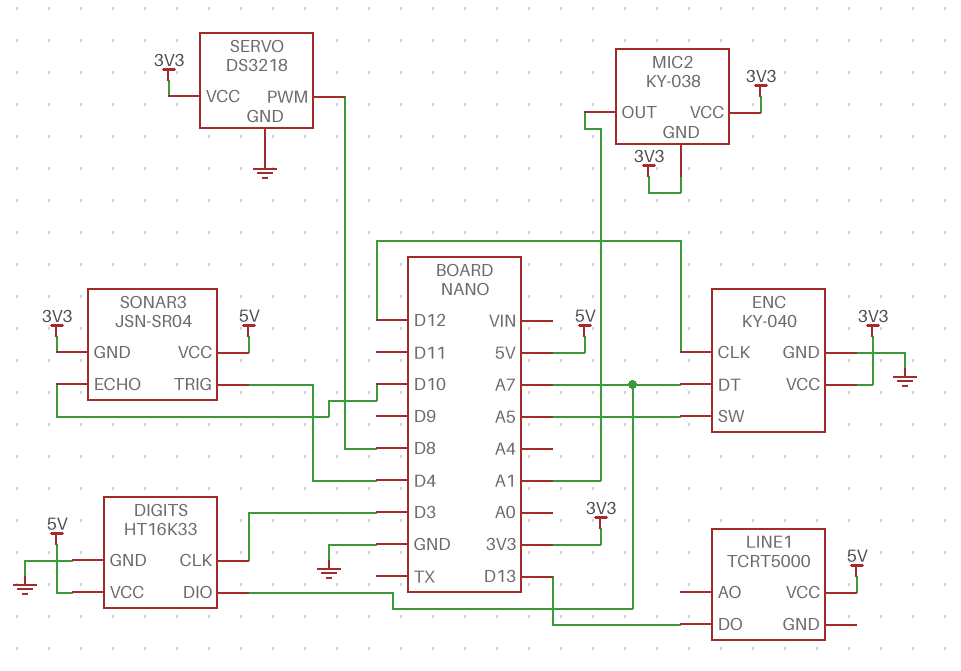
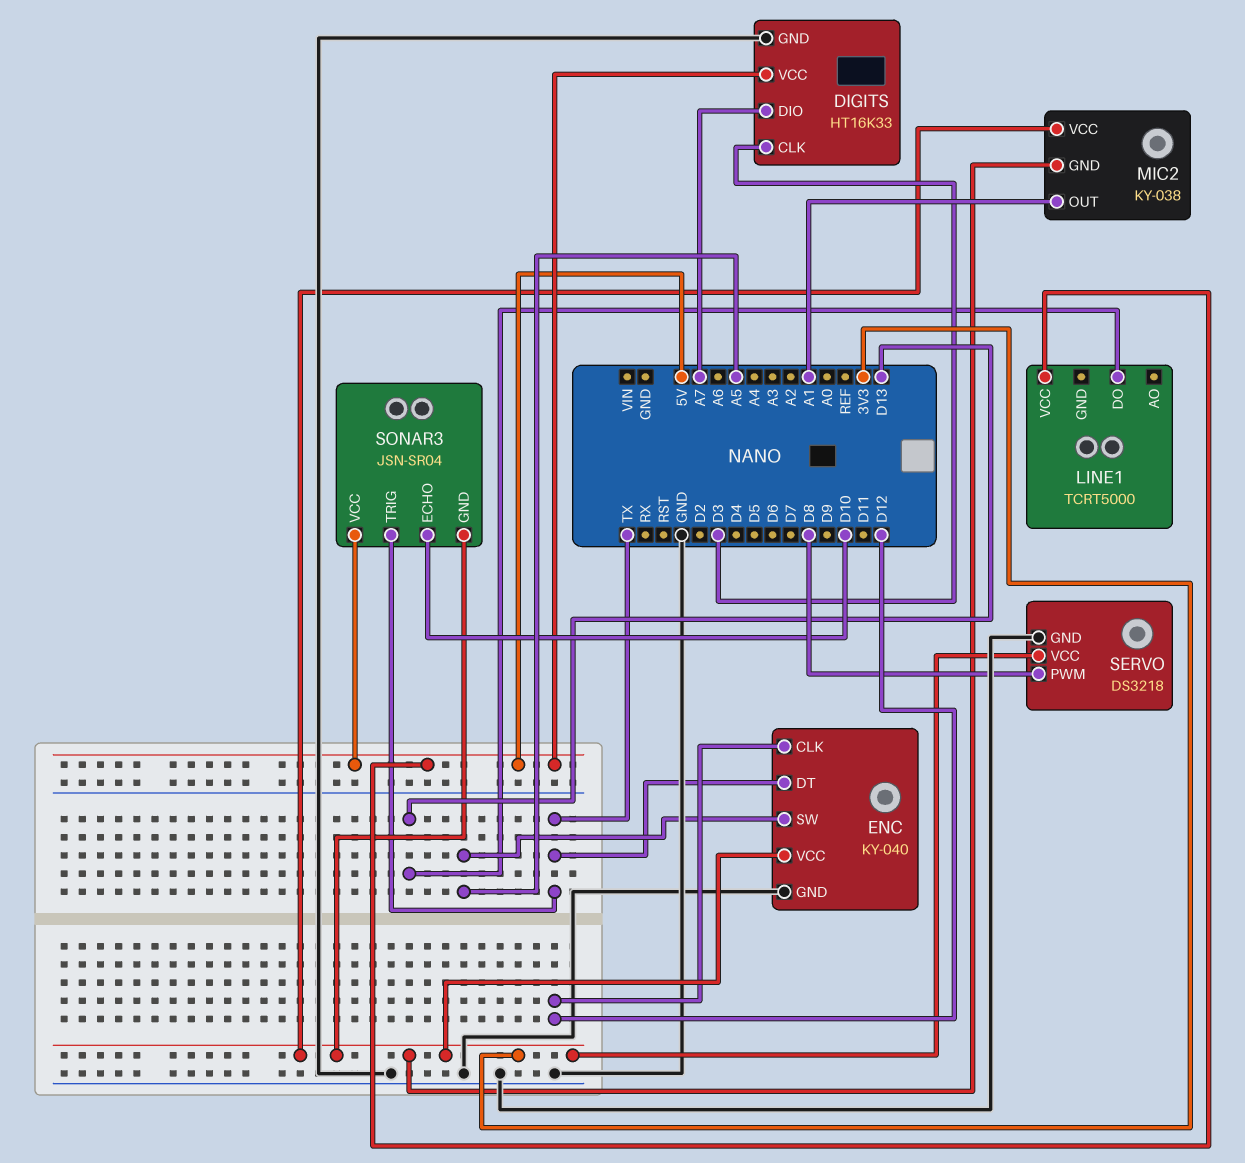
ENC pin DT: A7 -> TX
SONAR3 pin TRIG: D4 -> TX

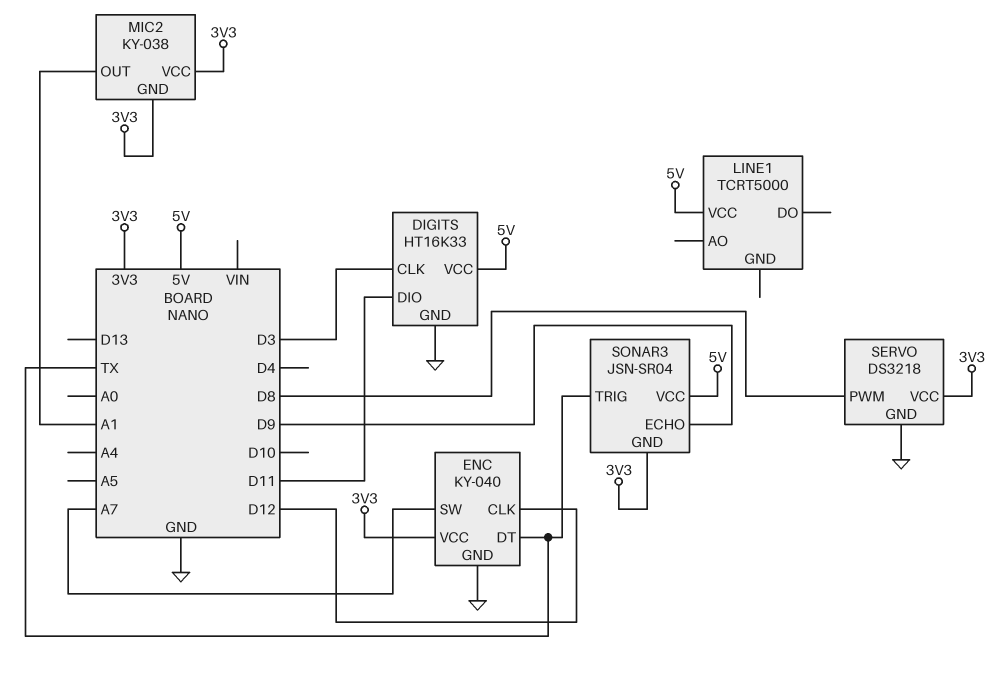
DIGITS pin DIO: A7 -> D11
ENC pin SW: A5 -> A7
LINE1 pin DO: D13 -> none
SONAR3 pin ECHO: D10 -> D9

